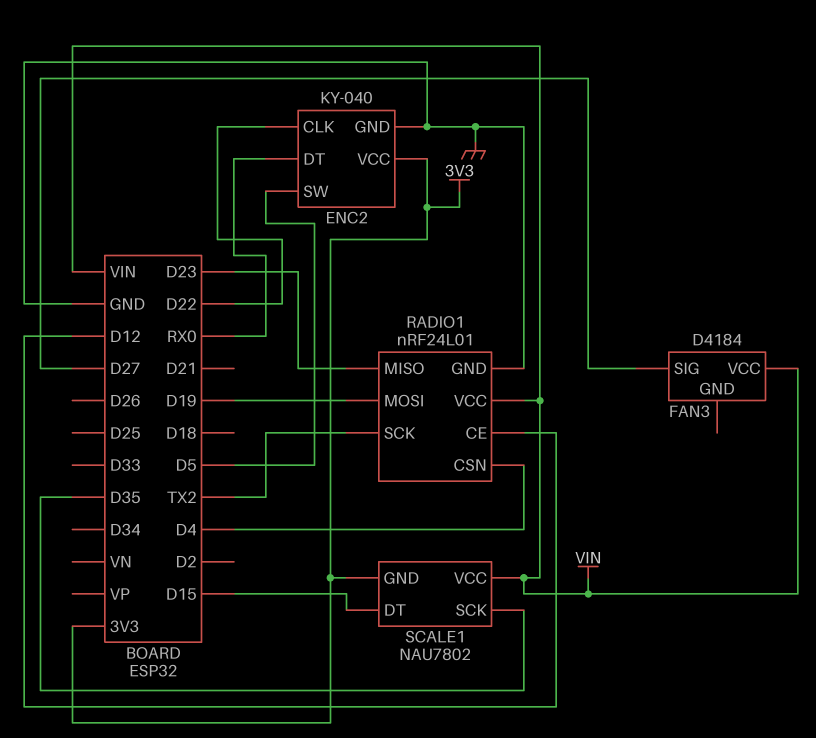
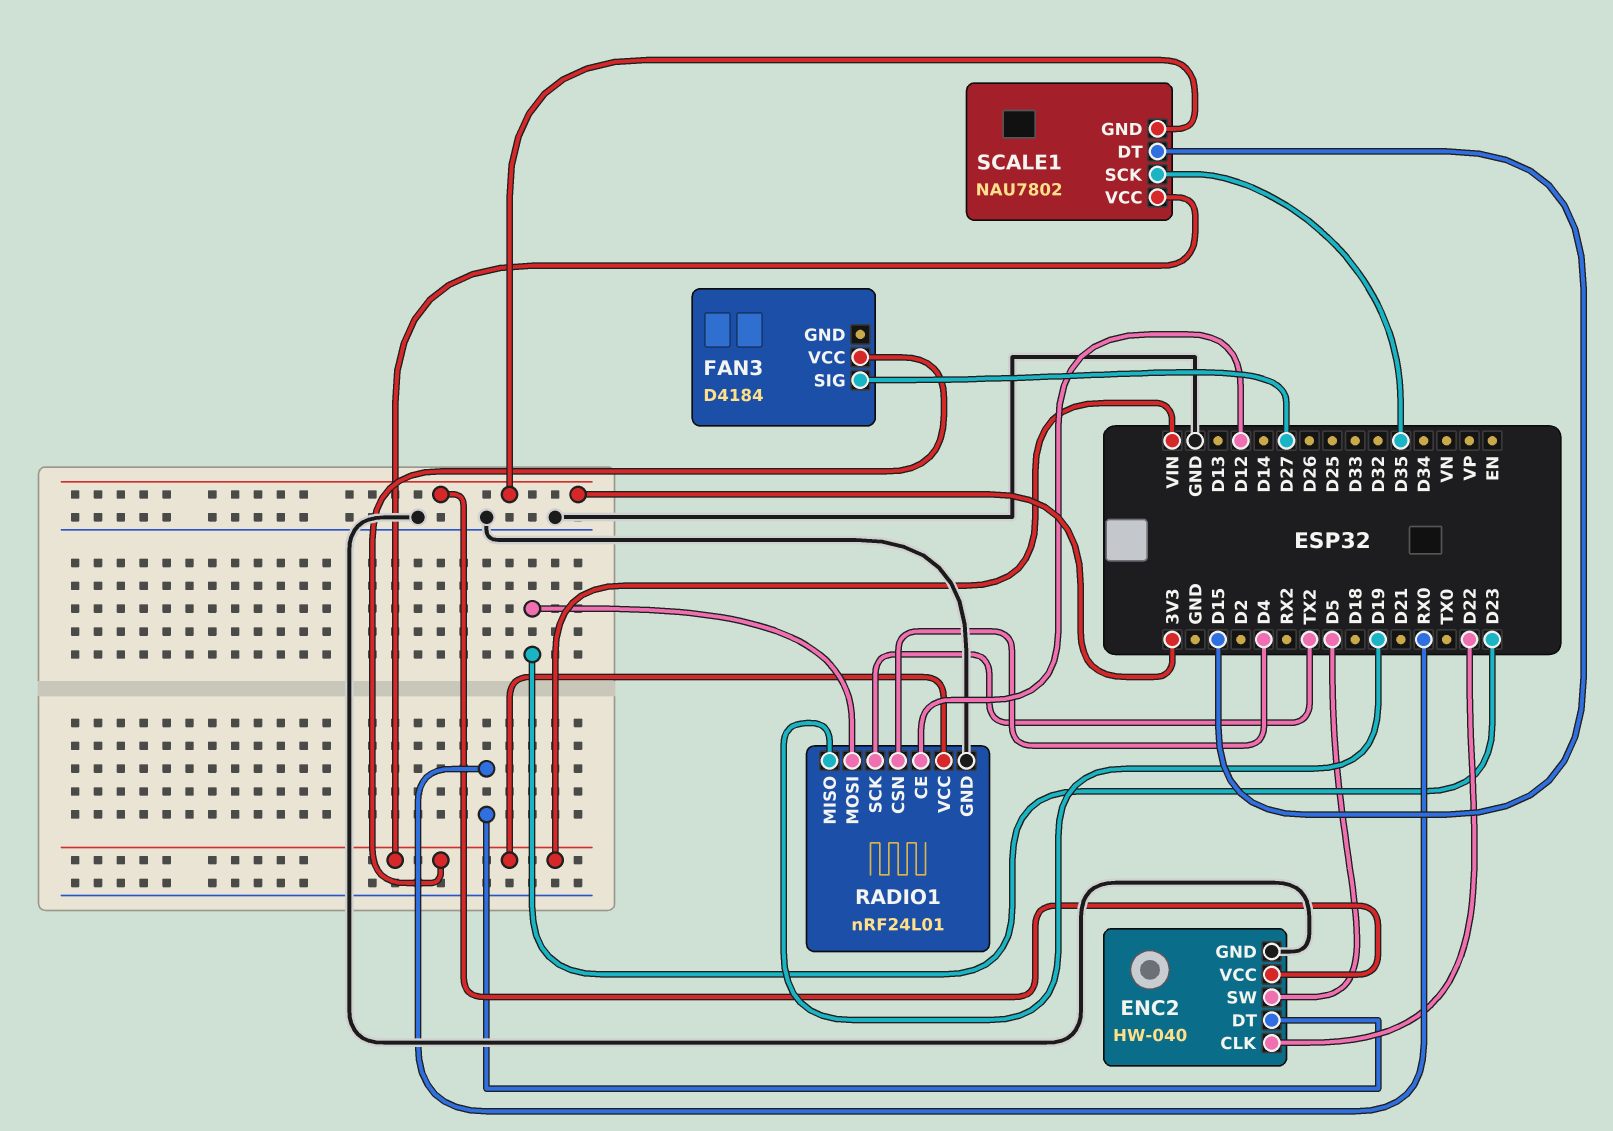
ENC2: KY-040 -> HW-040
RADIO1 pin MISO: D23 -> D19
RADIO1 pin MOSI: D19 -> D23

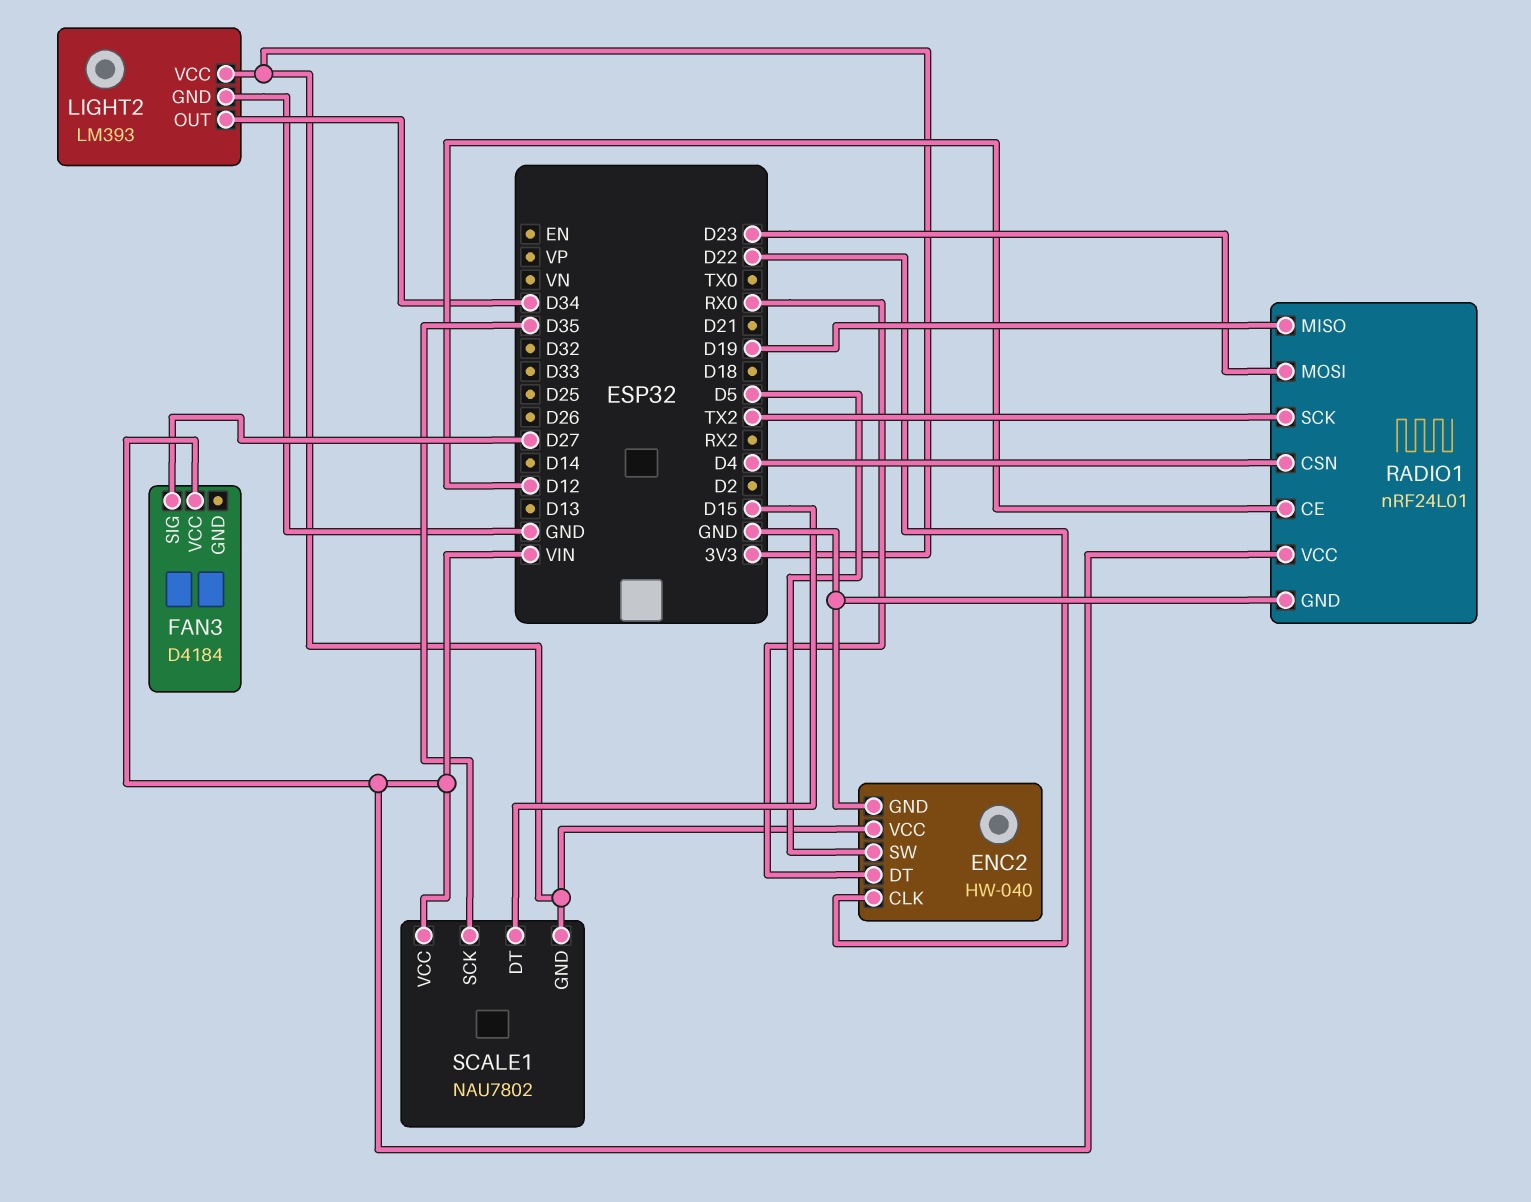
LIGHT2: none -> LM393
LIGHT2 pin GND: none -> GND
LIGHT2 pin OUT: none -> D34
LIGHT2 pin VCC: none -> 3V3

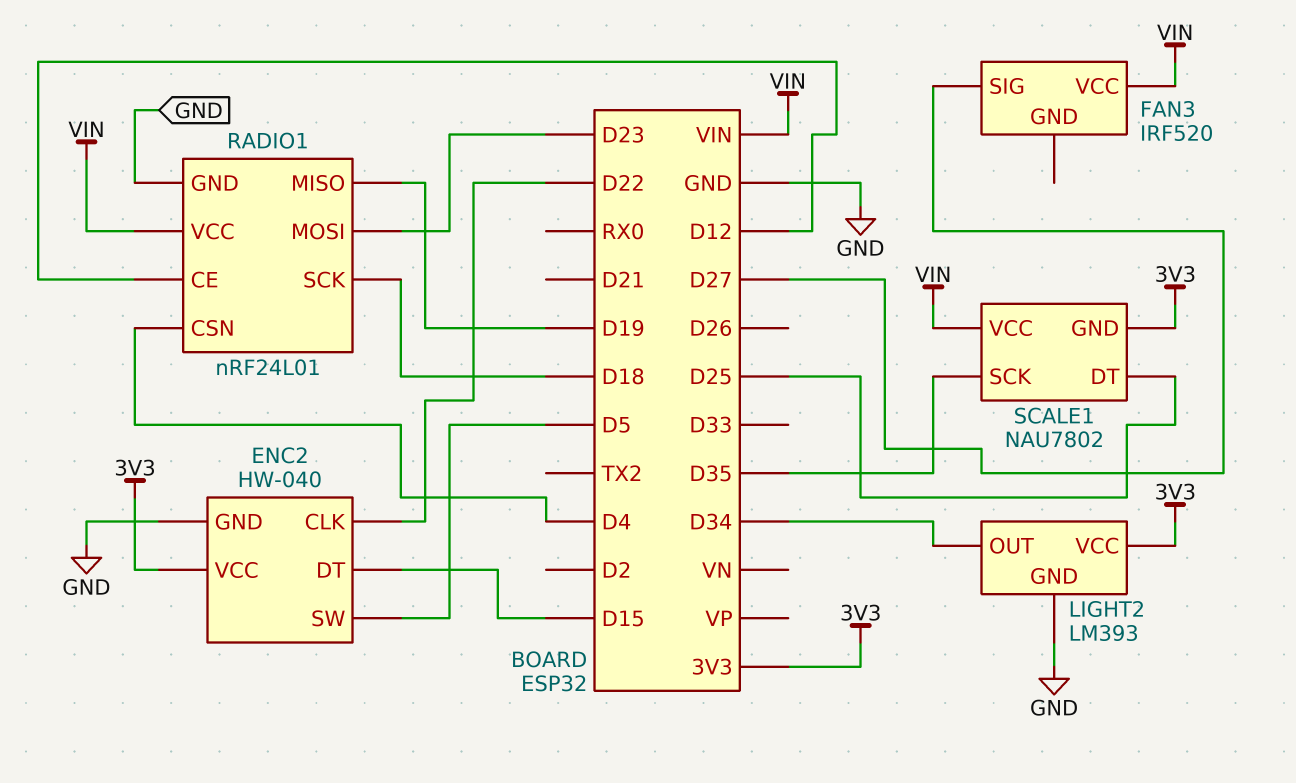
ENC2 pin DT: RX0 -> D15
FAN3: D4184 -> IRF520
RADIO1 pin SCK: TX2 -> D18
SCALE1 pin DT: D15 -> D25

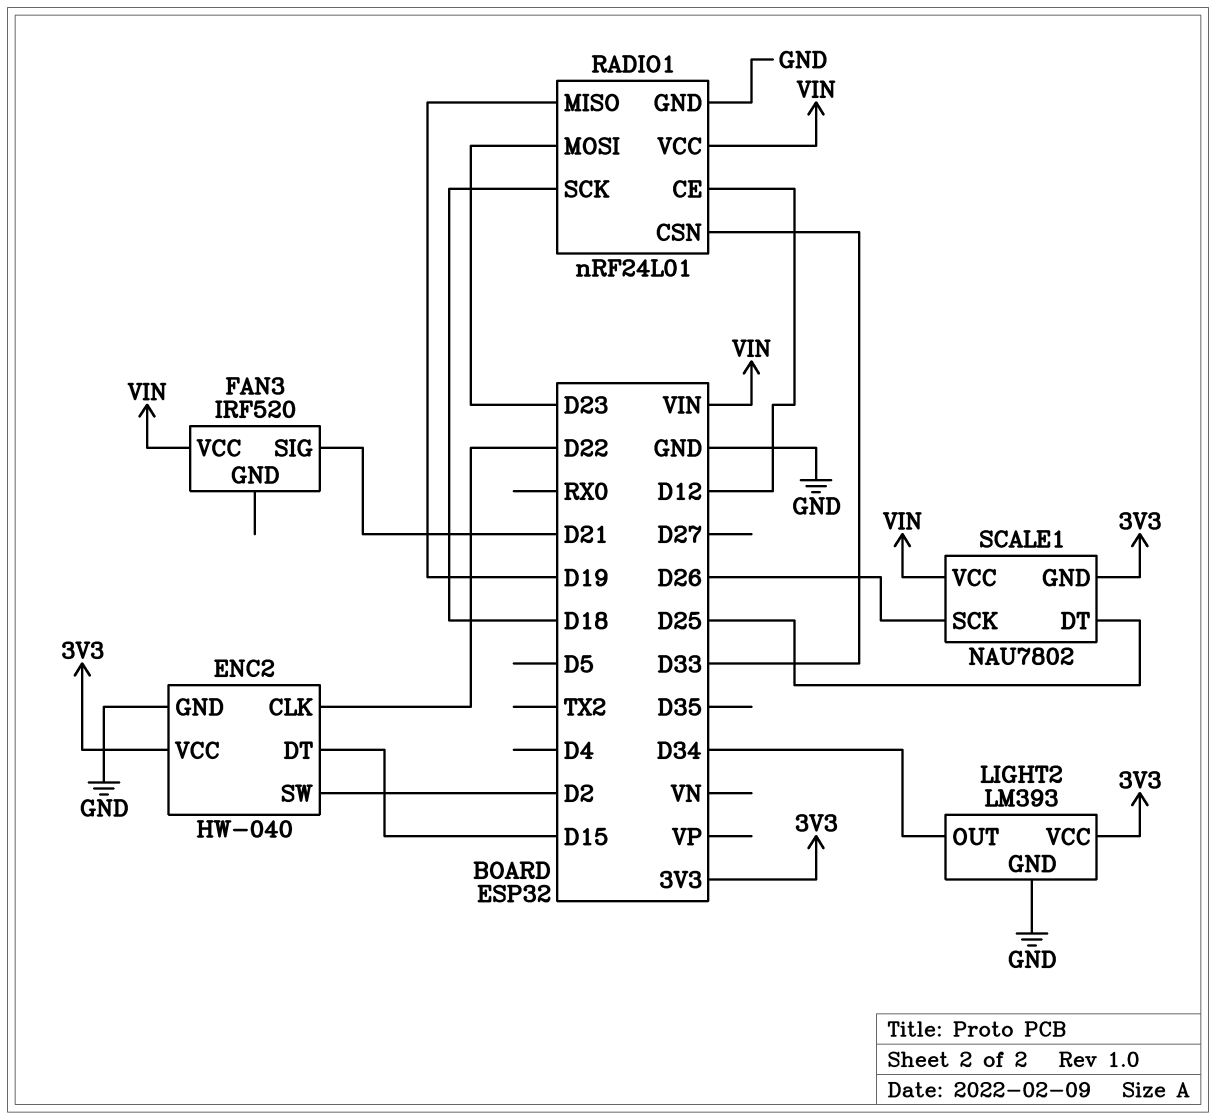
ENC2 pin SW: D5 -> D2
FAN3 pin SIG: D27 -> D21
RADIO1 pin CSN: D4 -> D33
SCALE1 pin SCK: D35 -> D26

